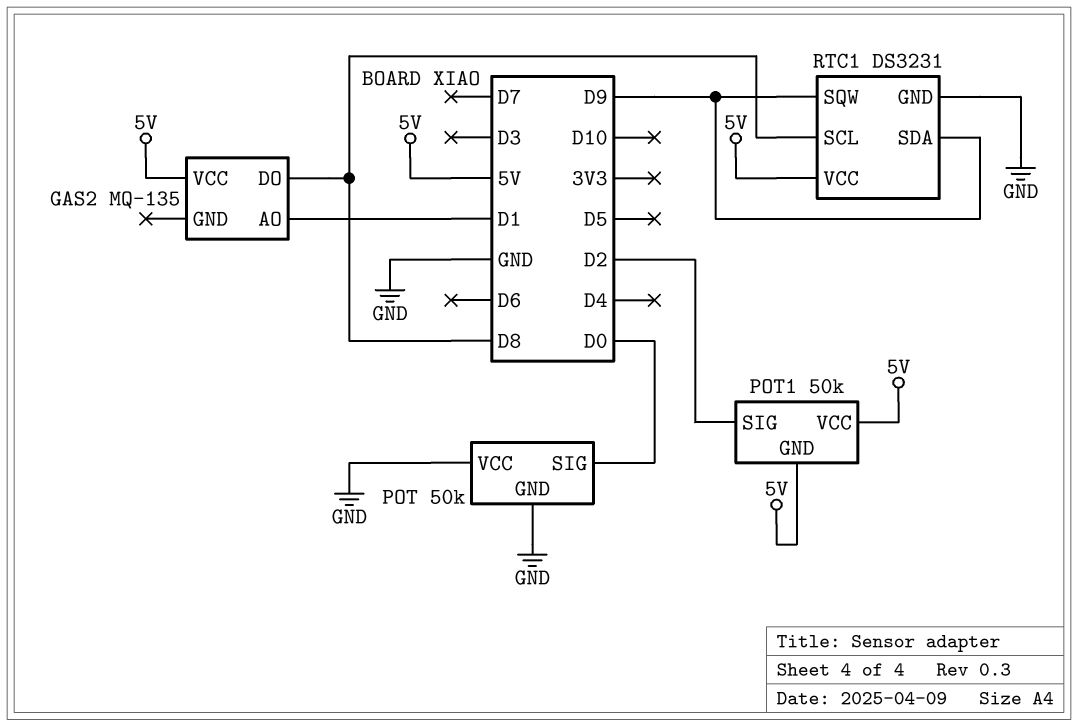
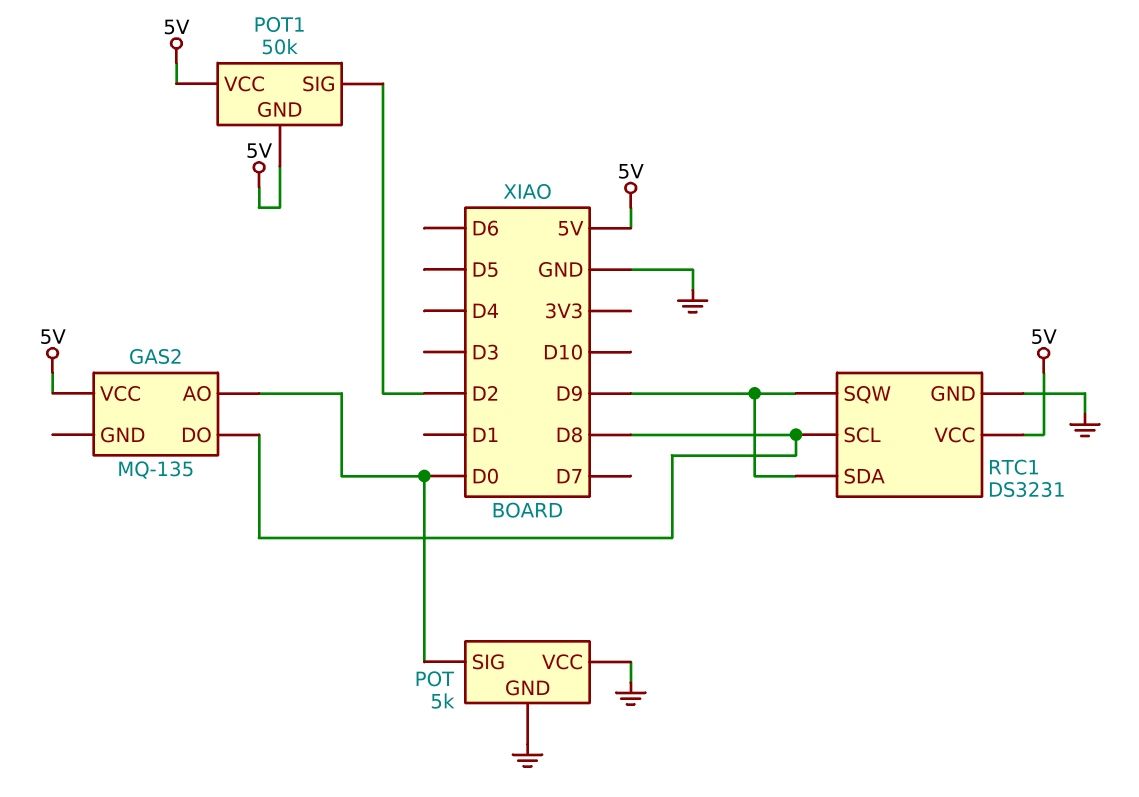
GAS2 pin AO: D1 -> D0
POT: 50k -> 5k

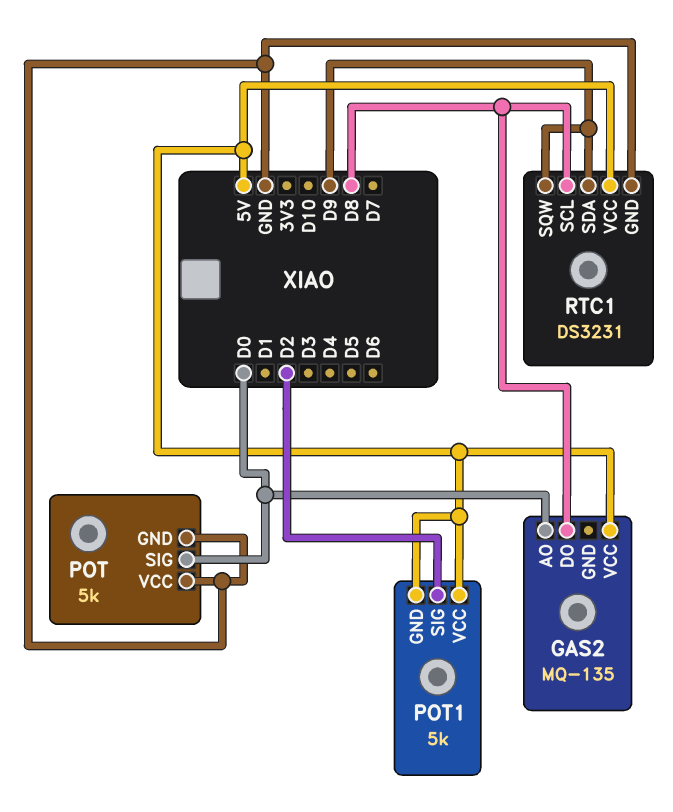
POT1: 50k -> 5k

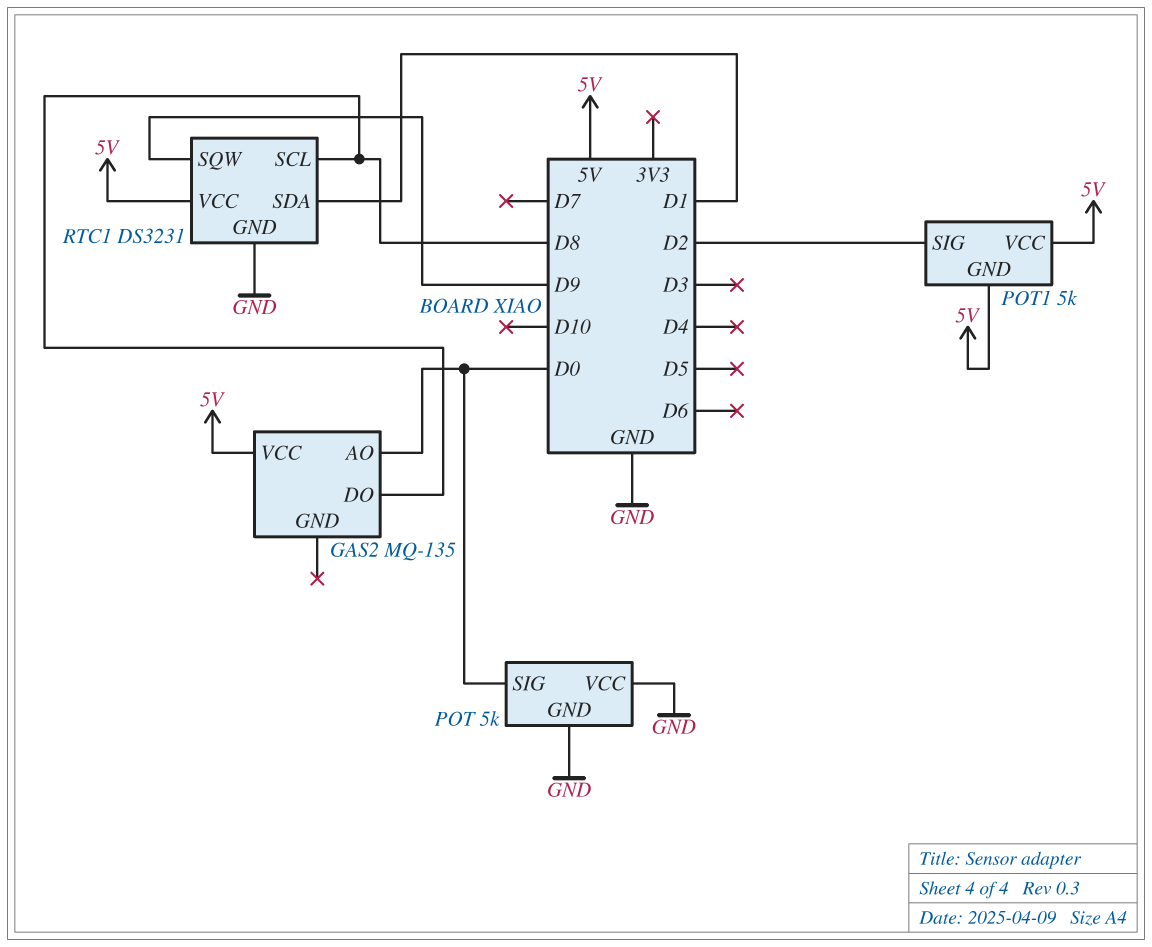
RTC1 pin SDA: D9 -> D1

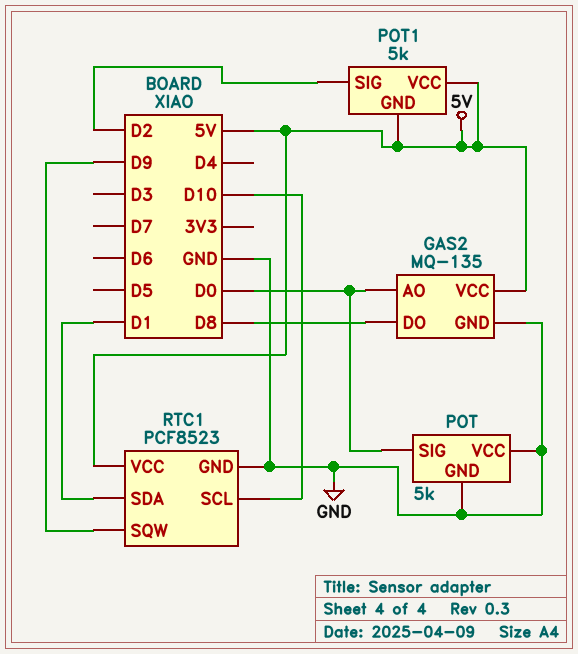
GAS2 pin GND: none -> GND
RTC1: DS3231 -> PCF8523
RTC1 pin SCL: D8 -> D10

